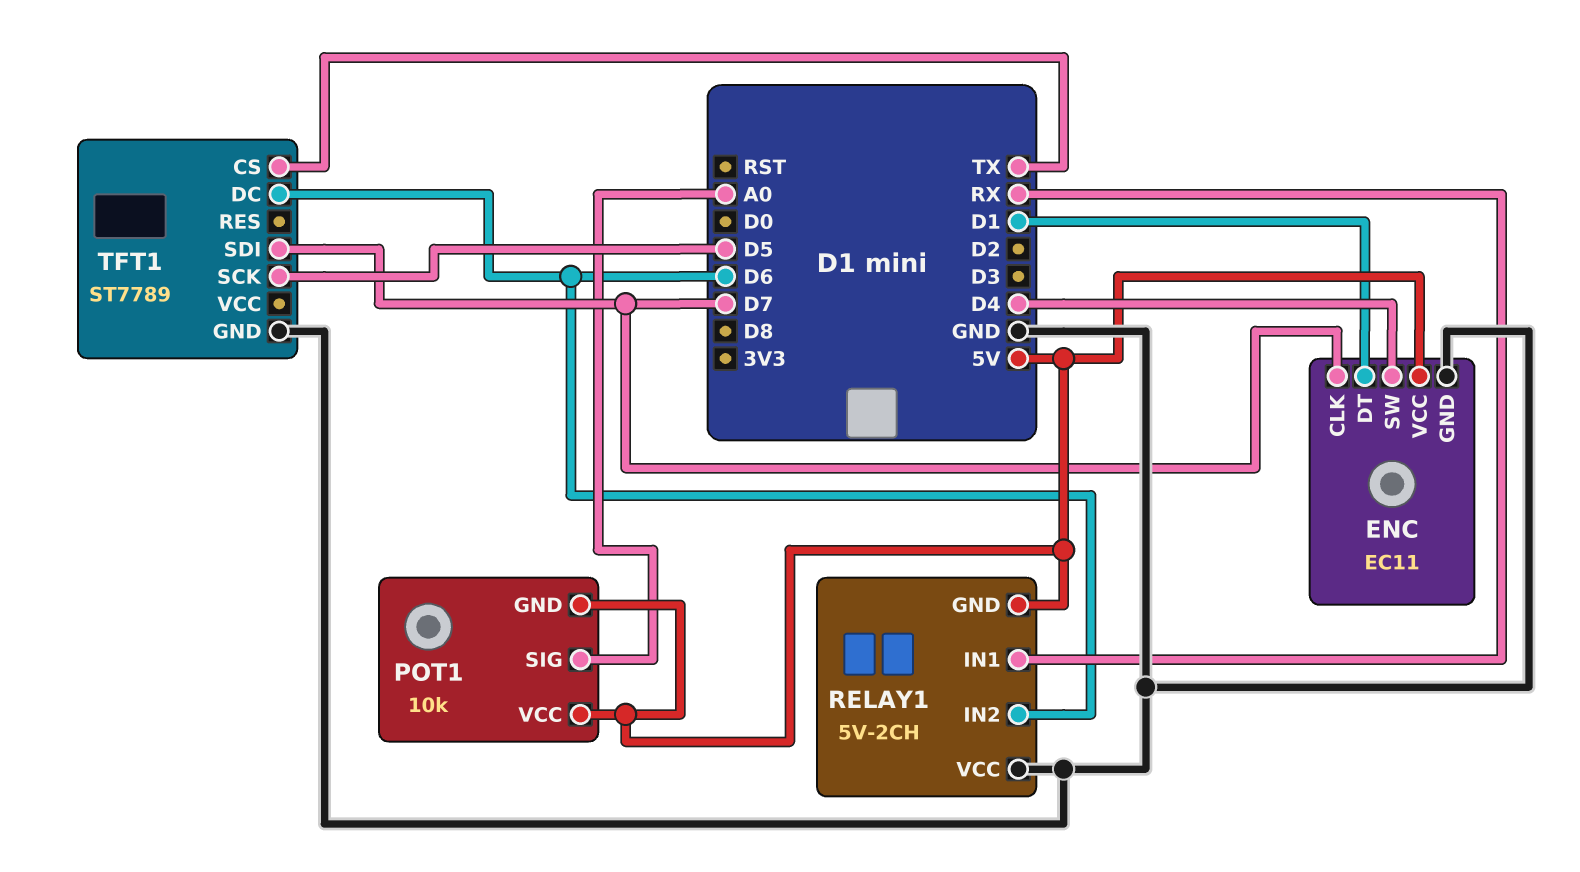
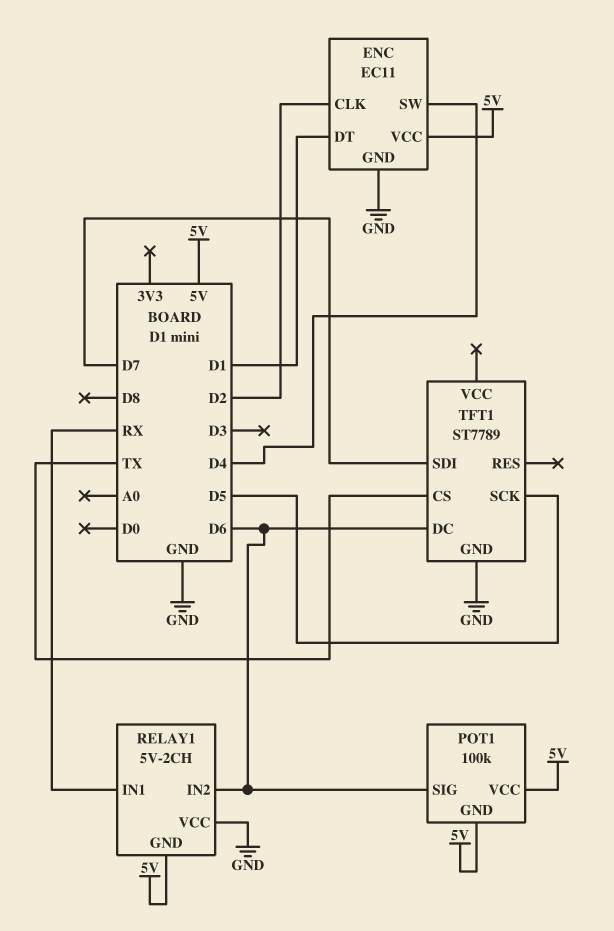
ENC pin CLK: D7 -> D2
POT1: 10k -> 100k
POT1 pin SIG: A0 -> D6

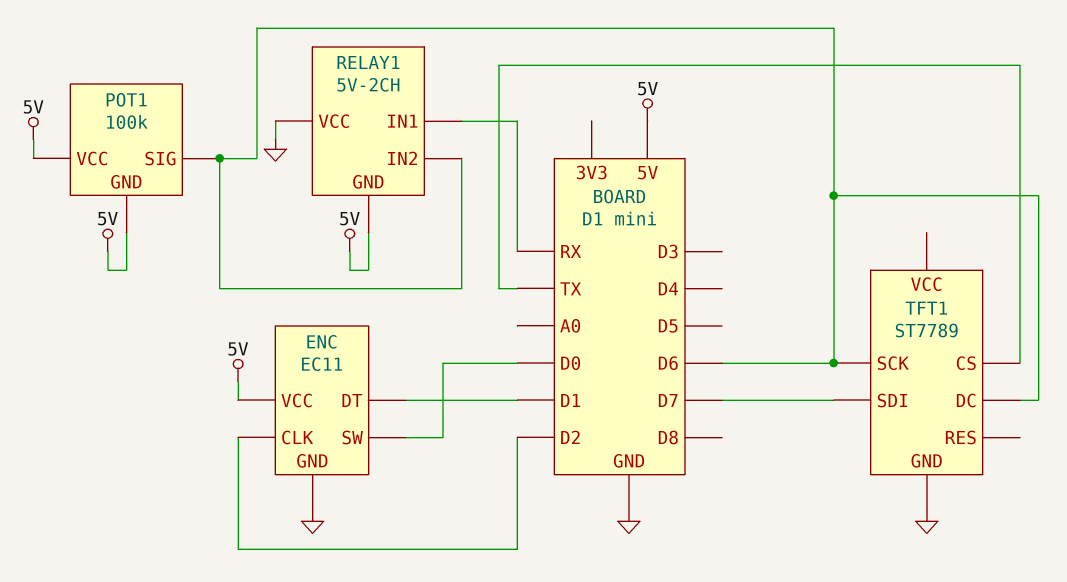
ENC pin SW: D4 -> D0
TFT1 pin SCK: D5 -> D6

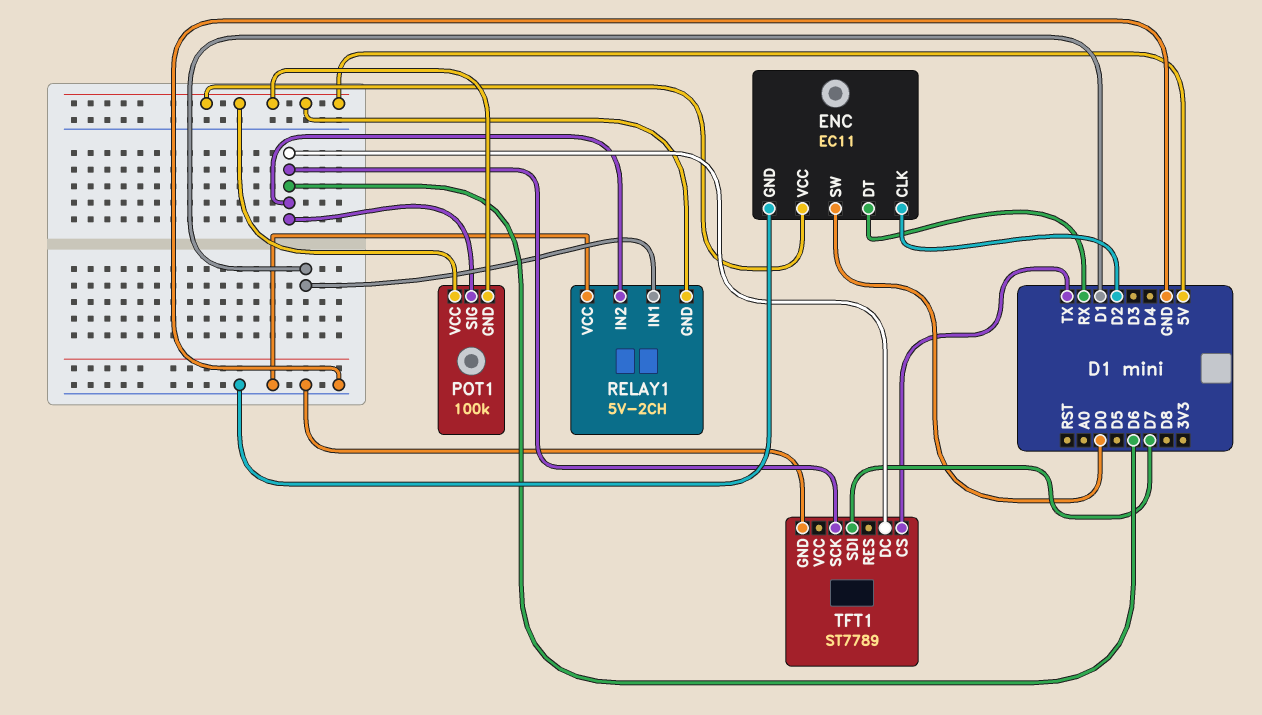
ENC pin DT: D1 -> RX
RELAY1 pin IN1: RX -> D1

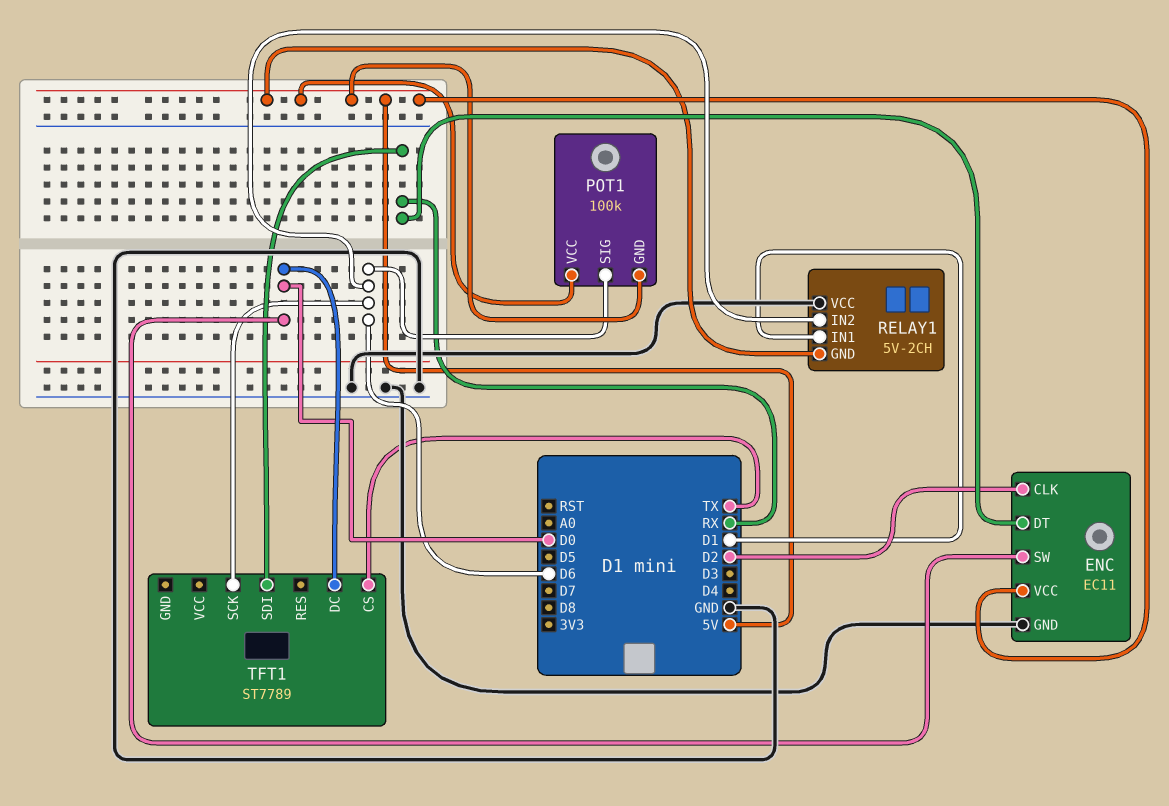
TFT1 pin DC: D6 -> D0
TFT1 pin GND: GND -> none
TFT1 pin SDI: D7 -> RX

